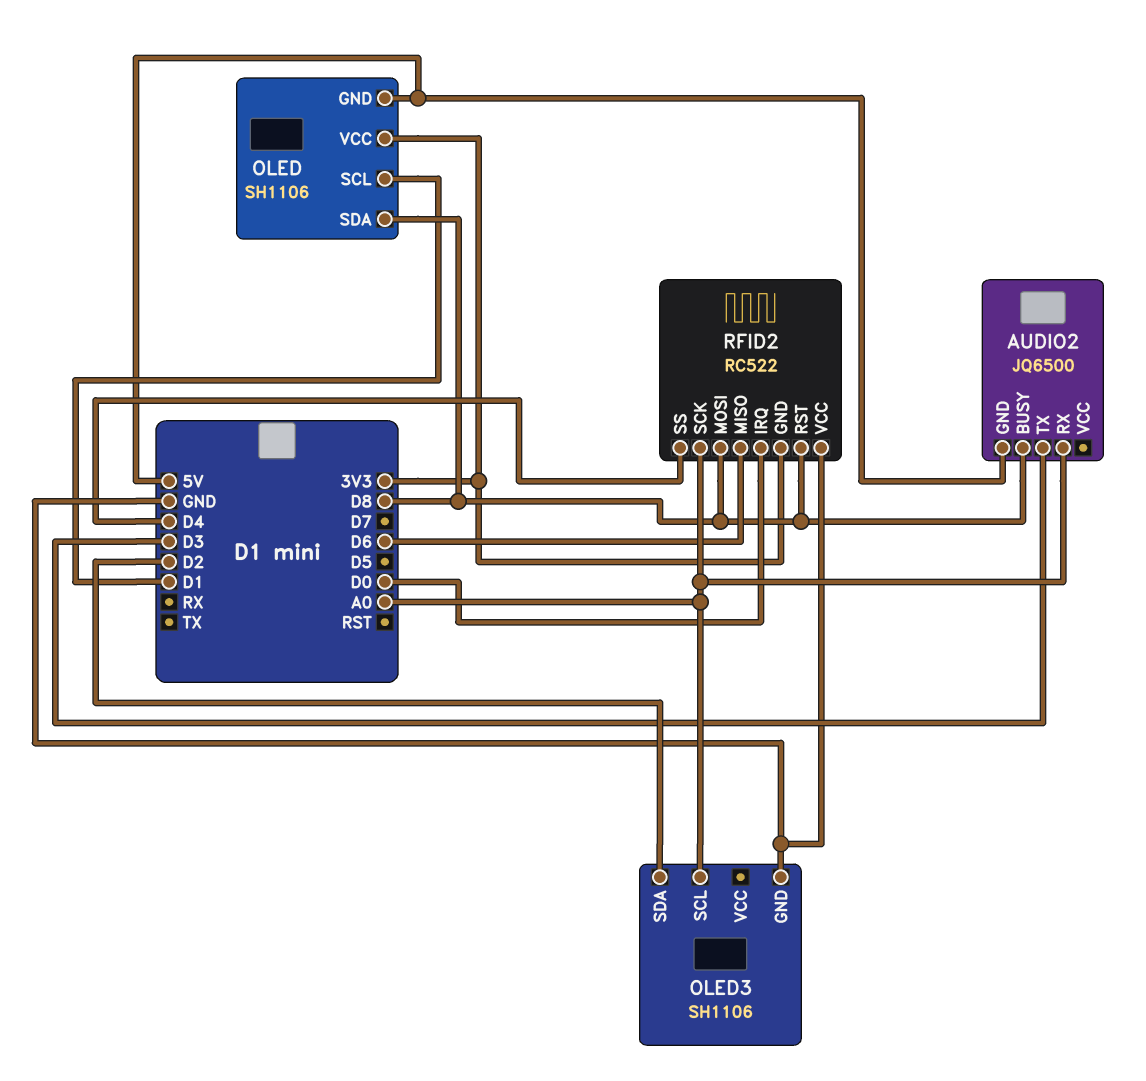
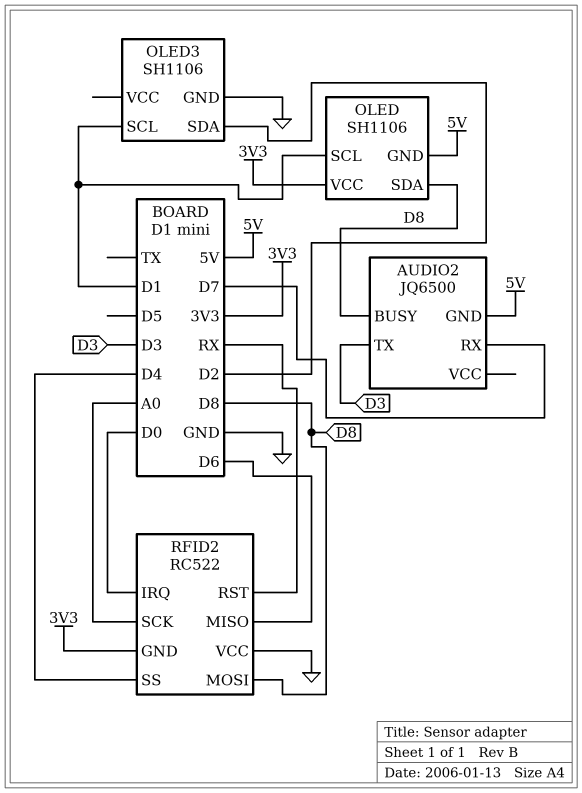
AUDIO2 pin RX: A0 -> D7
OLED3 pin SCL: A0 -> D1
RFID2 pin RST: D8 -> RX

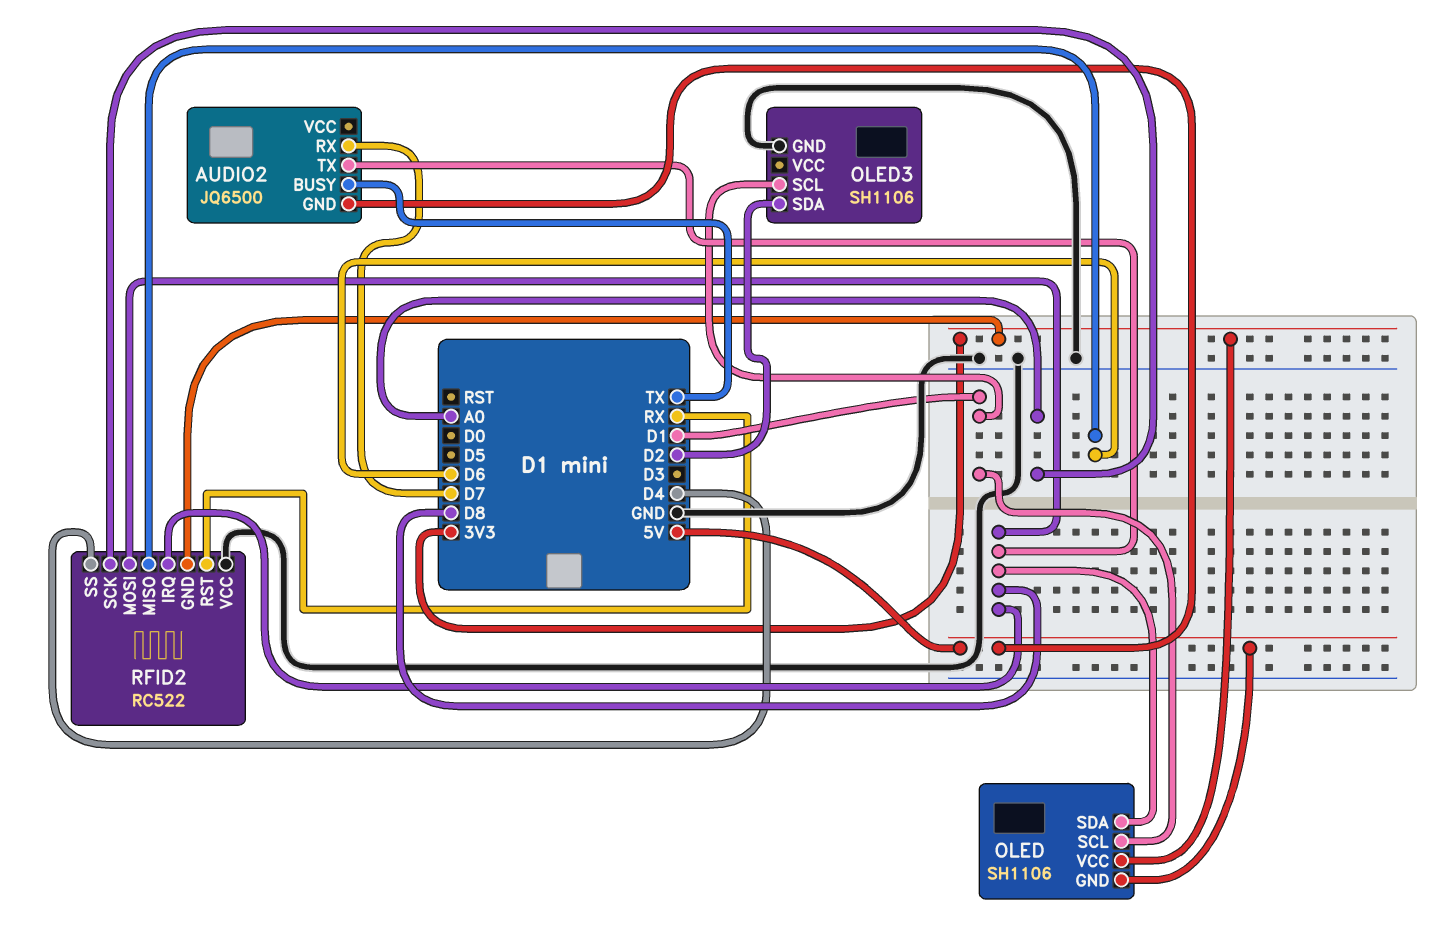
AUDIO2 pin BUSY: D8 -> TX
AUDIO2 pin TX: D3 -> D8
RFID2 pin IRQ: D0 -> D8

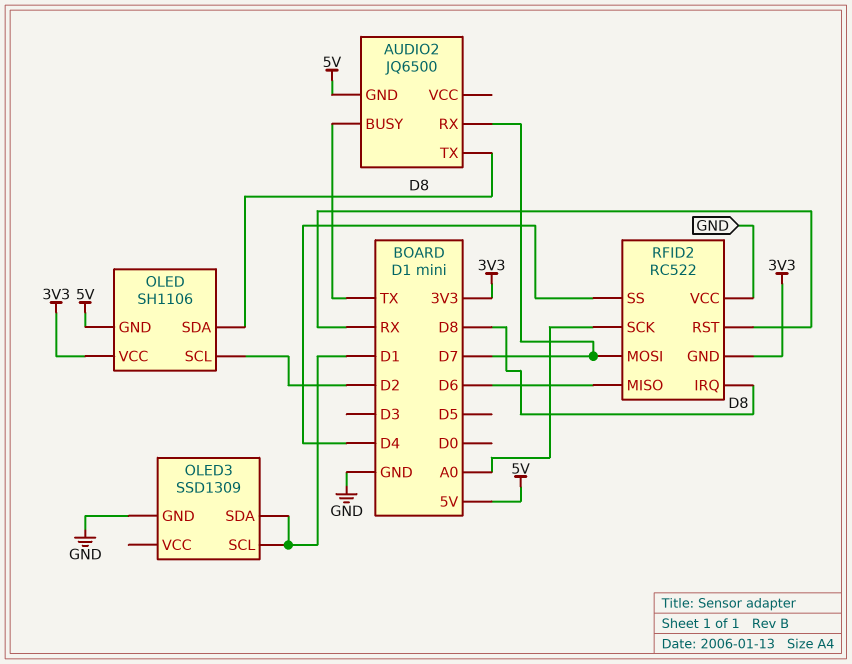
OLED pin SCL: D1 -> D2
OLED3: SH1106 -> SSD1309
OLED3 pin SDA: D2 -> D1
RFID2 pin MOSI: D8 -> D7

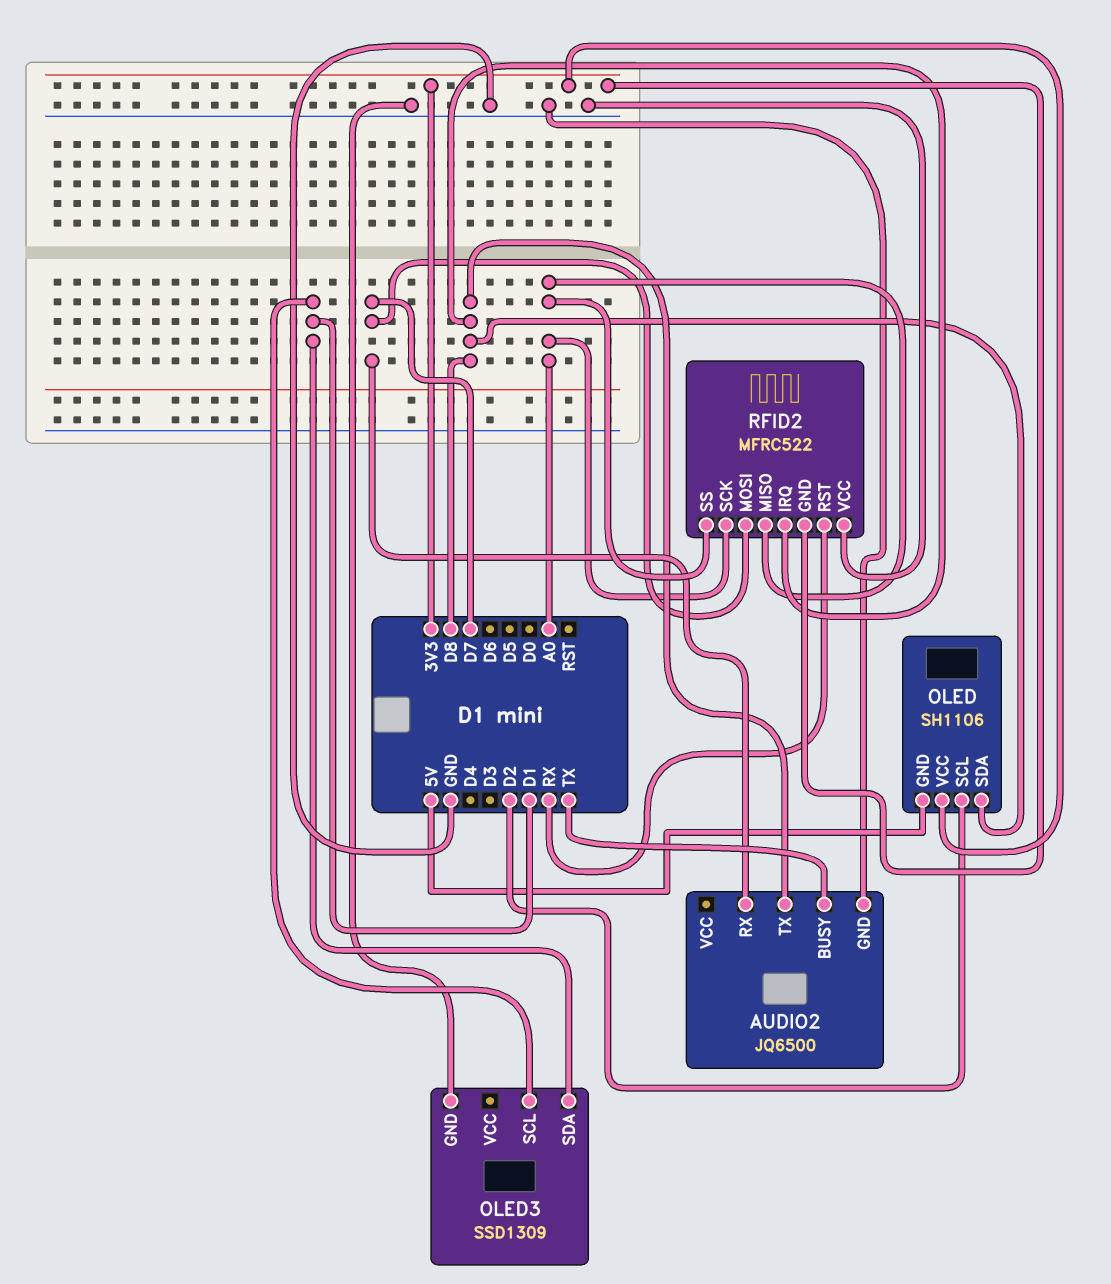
AUDIO2 pin GND: 5V -> GND
RFID2: RC522 -> MFRC522
RFID2 pin MISO: D6 -> A0
RFID2 pin SS: D4 -> A0

